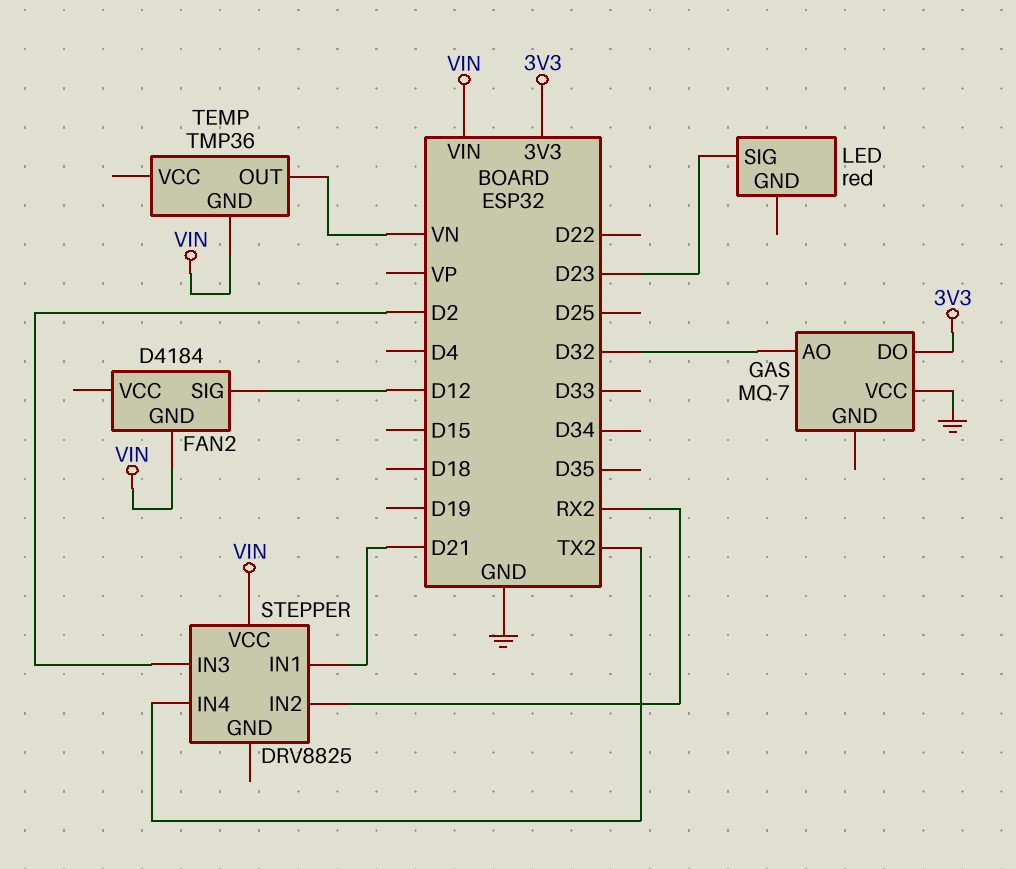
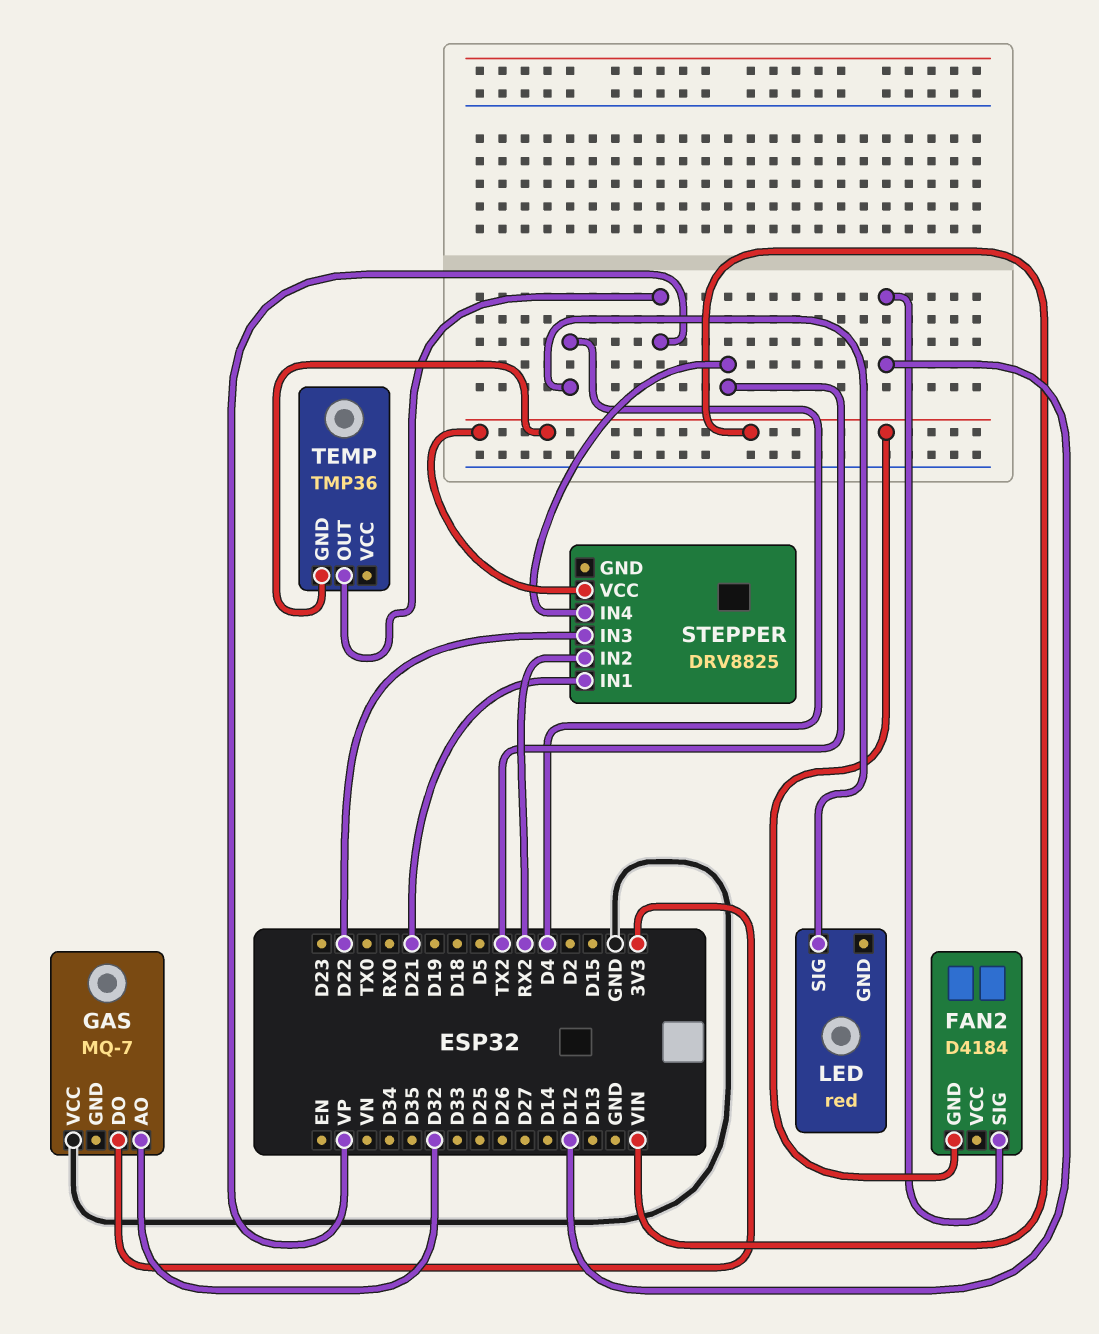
LED pin SIG: D23 -> D4
STEPPER pin IN3: D2 -> D22
TEMP pin OUT: VN -> VP

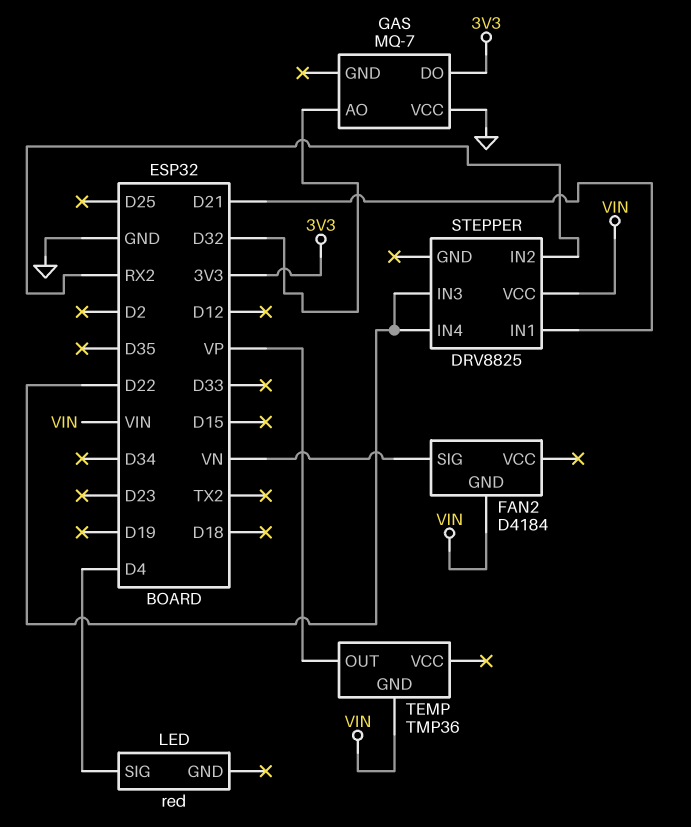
FAN2 pin SIG: D12 -> VN
STEPPER pin IN4: TX2 -> D22

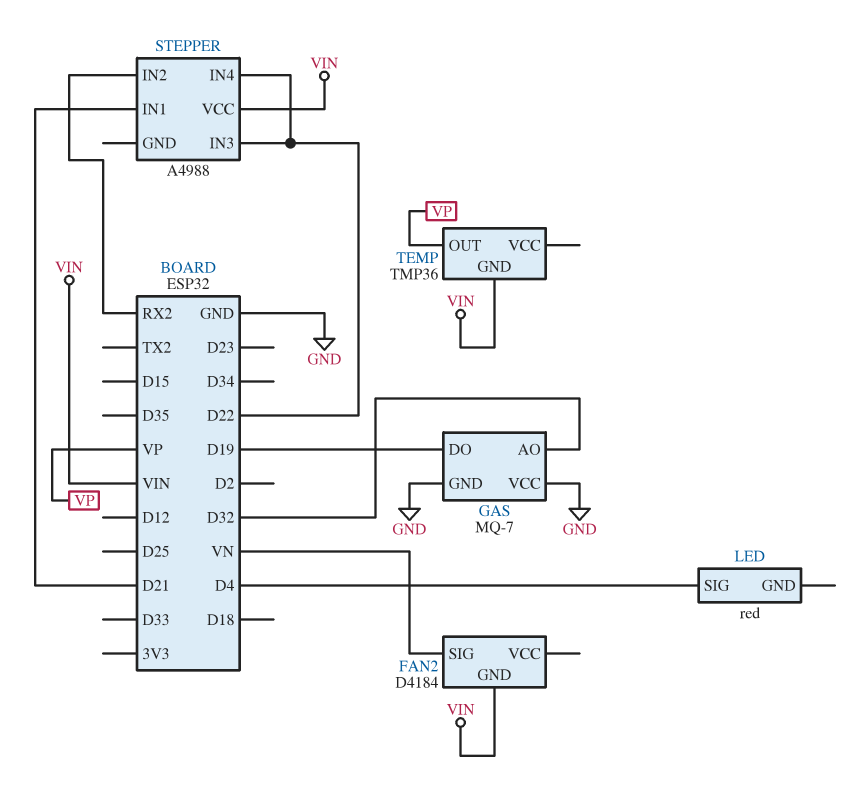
GAS pin DO: 3V3 -> D19
GAS pin GND: none -> GND
STEPPER: DRV8825 -> A4988

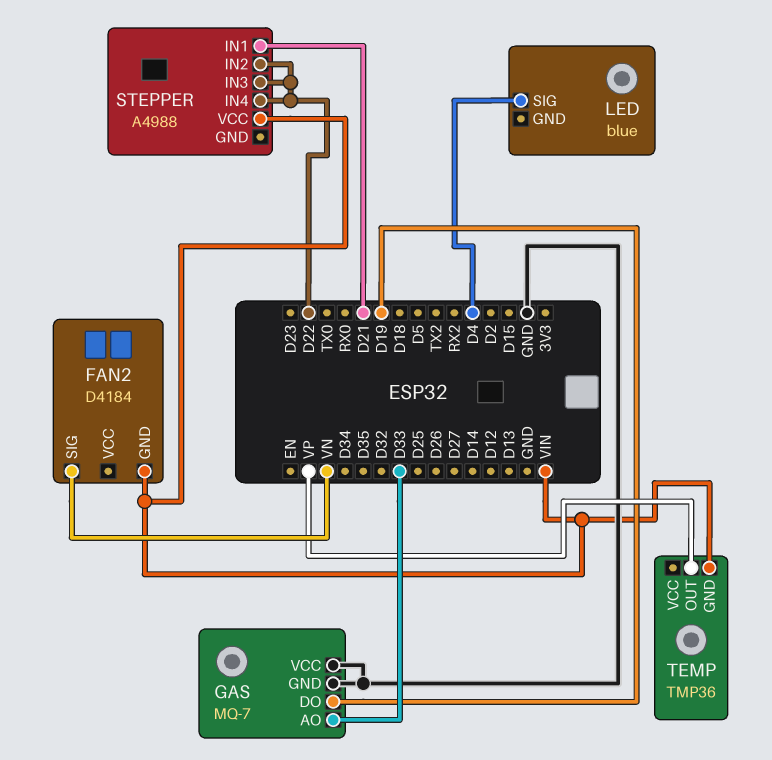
GAS pin AO: D32 -> D33
LED: red -> blue
STEPPER pin IN2: RX2 -> D22

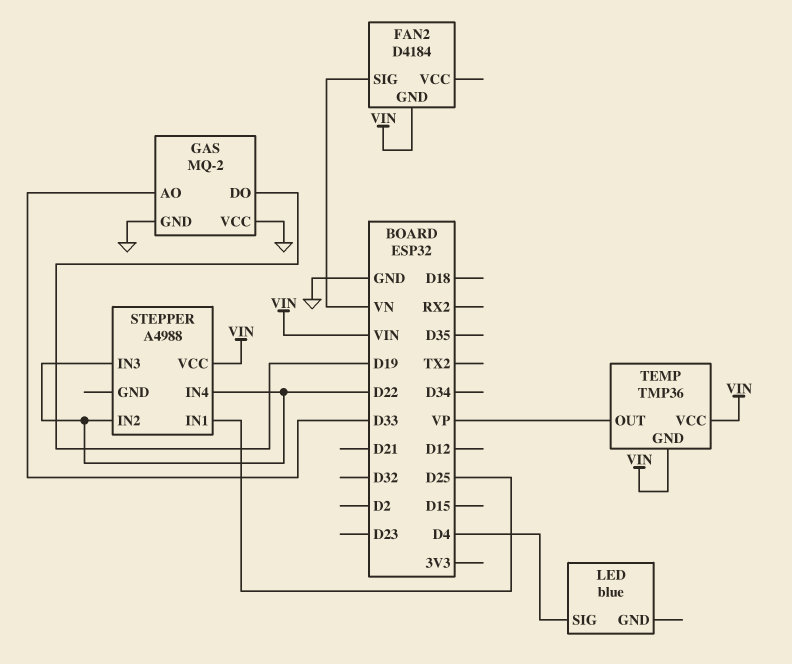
GAS: MQ-7 -> MQ-2
STEPPER pin IN1: D21 -> D25
TEMP pin VCC: none -> VIN

